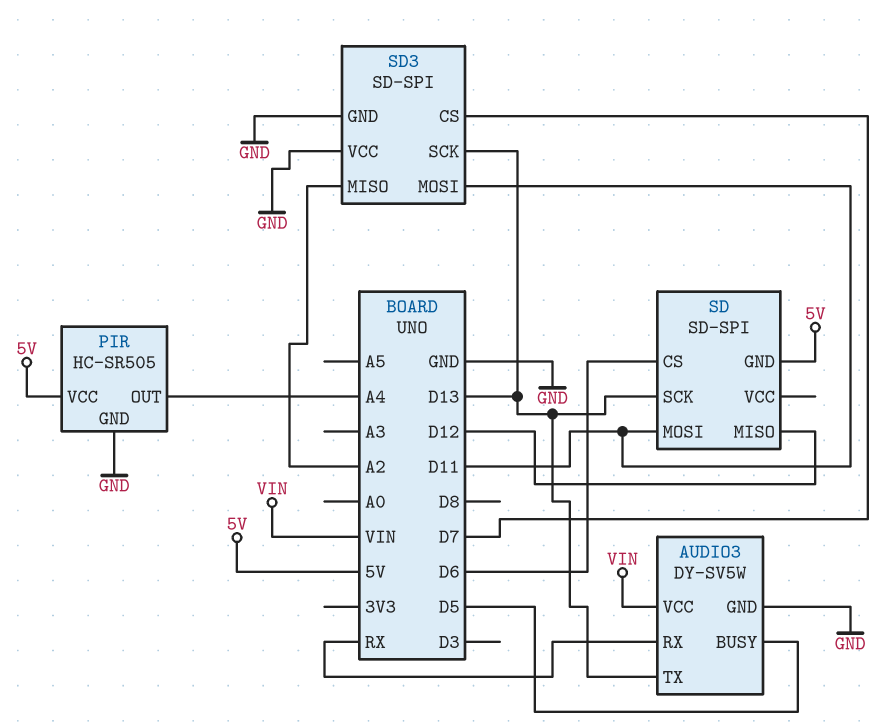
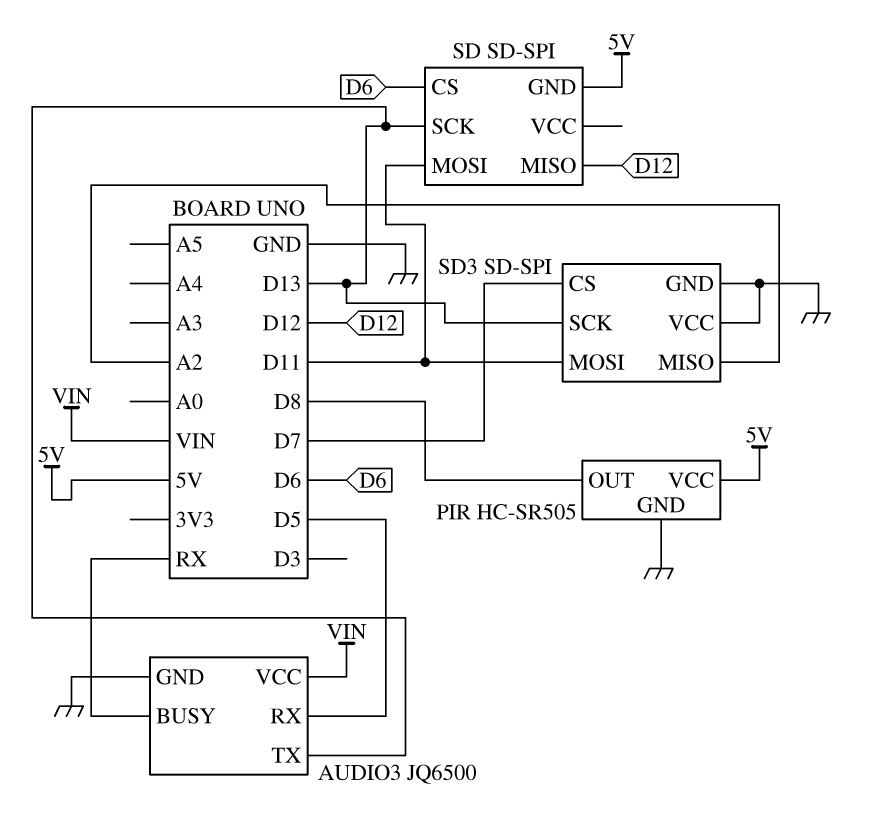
AUDIO3: DY-SV5W -> JQ6500
AUDIO3 pin BUSY: D5 -> RX
AUDIO3 pin RX: RX -> D5
PIR pin OUT: A4 -> D8

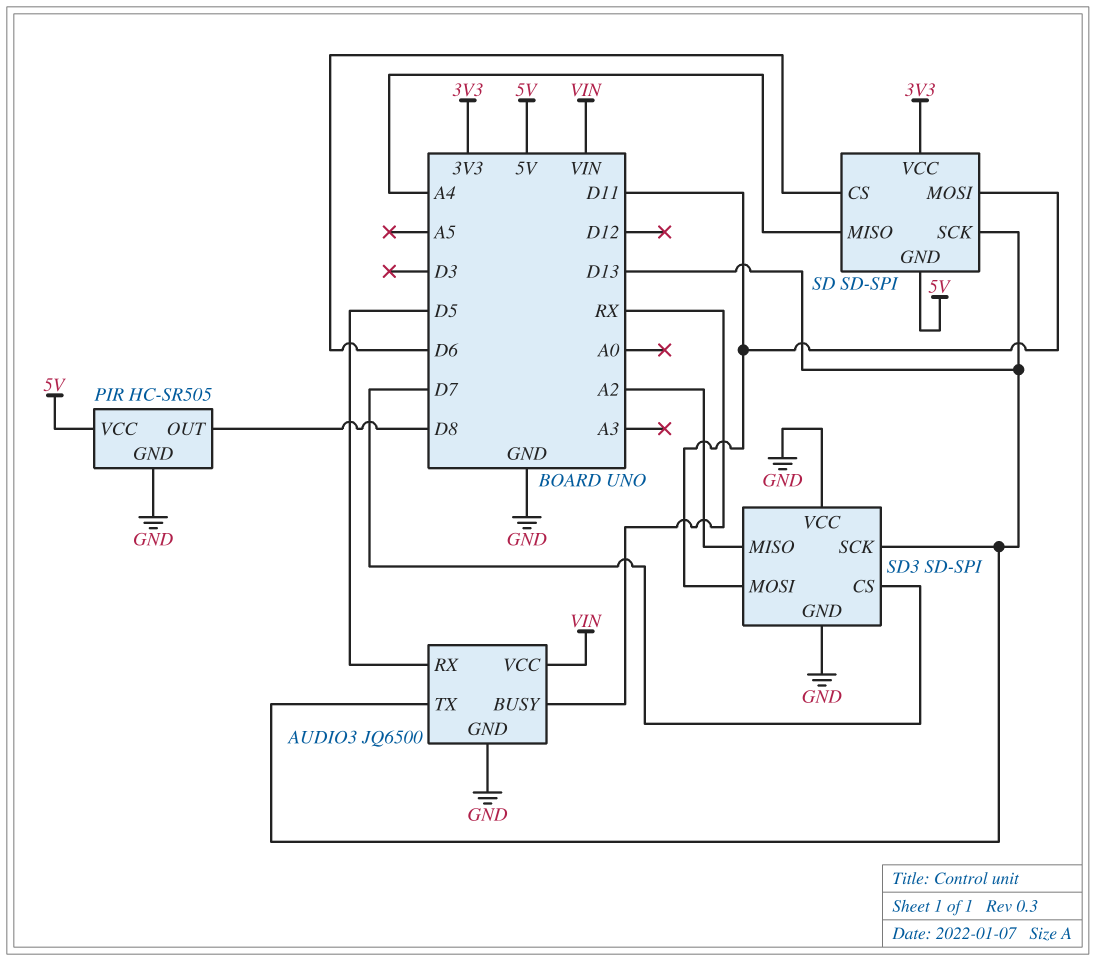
SD pin MISO: D12 -> A4
SD pin VCC: none -> 3V3

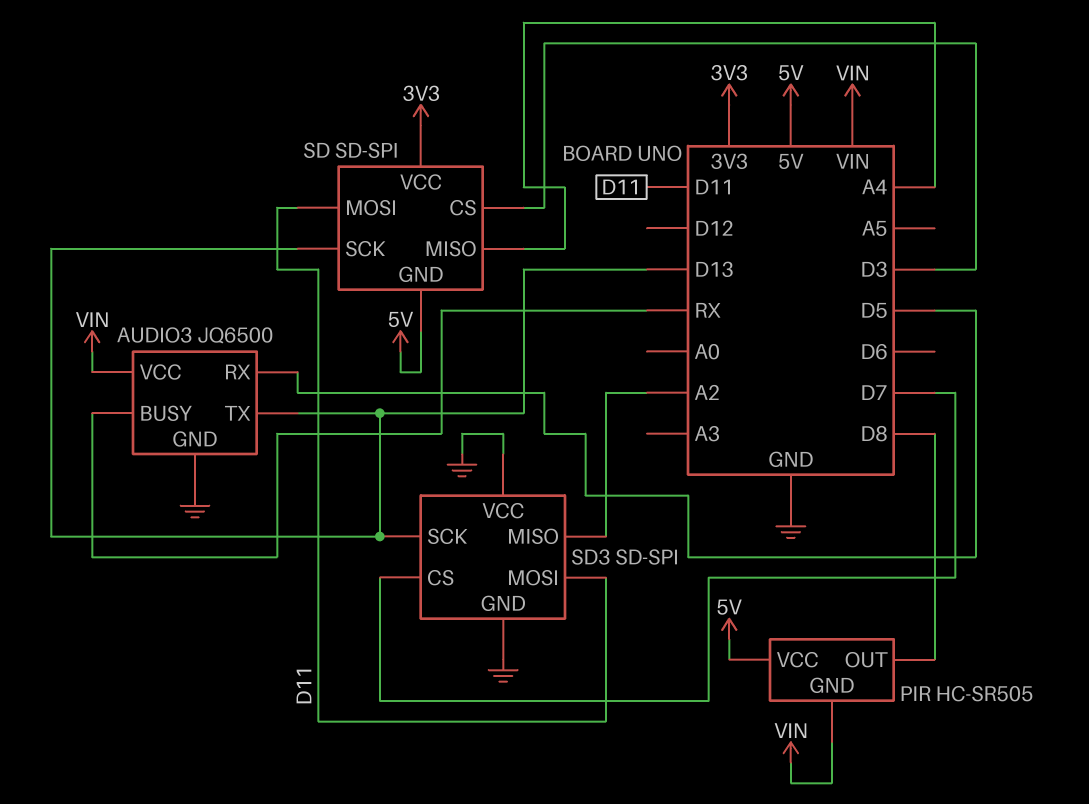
PIR pin GND: GND -> VIN
SD pin CS: D6 -> D3

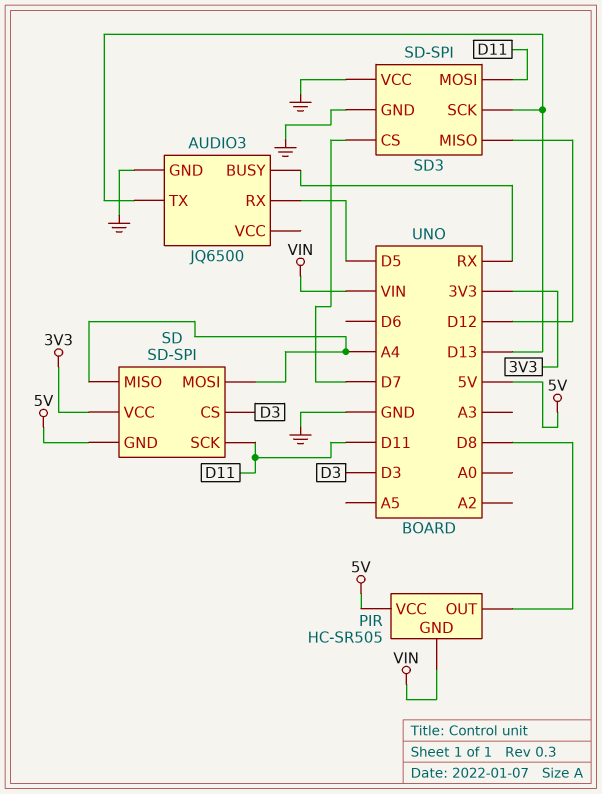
AUDIO3 pin VCC: VIN -> none
SD pin MOSI: D11 -> A4
SD pin SCK: D13 -> D11
SD3 pin MISO: A2 -> D12

